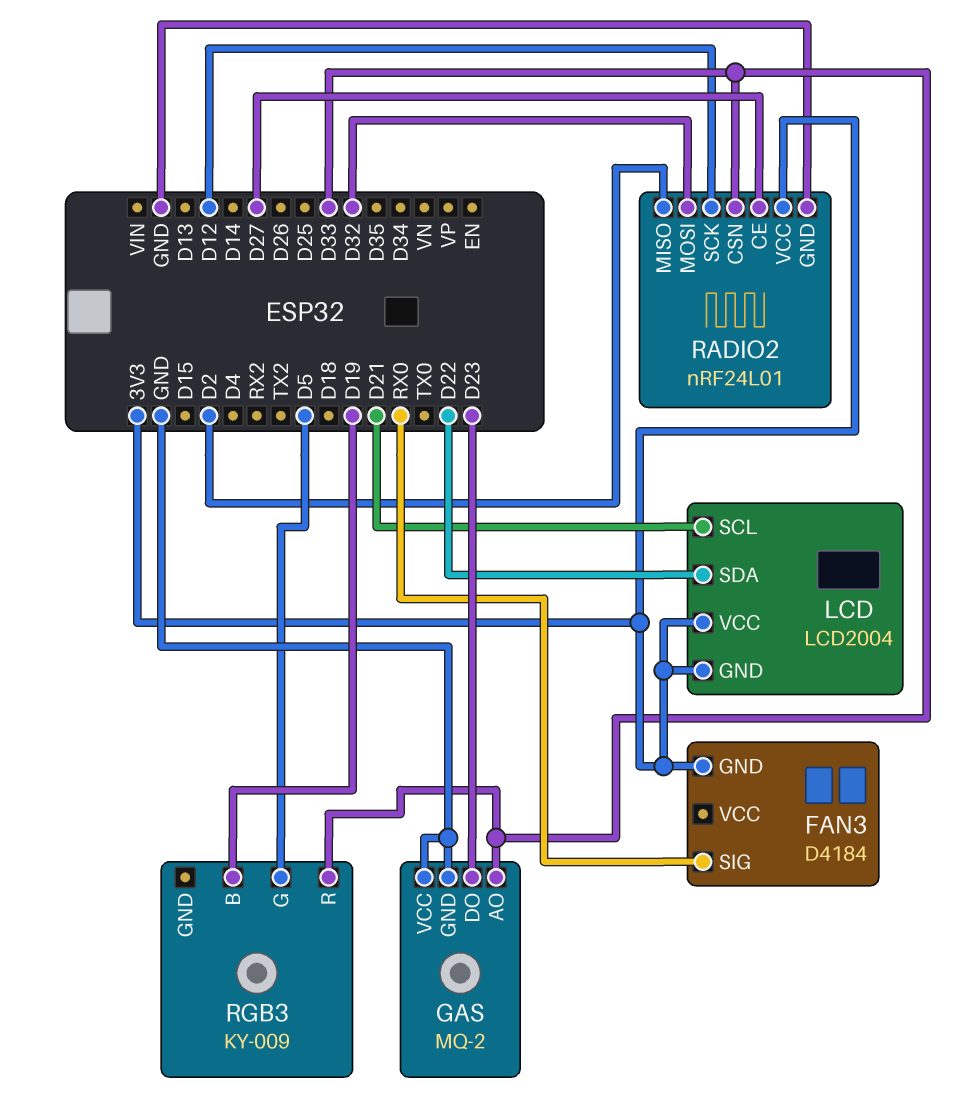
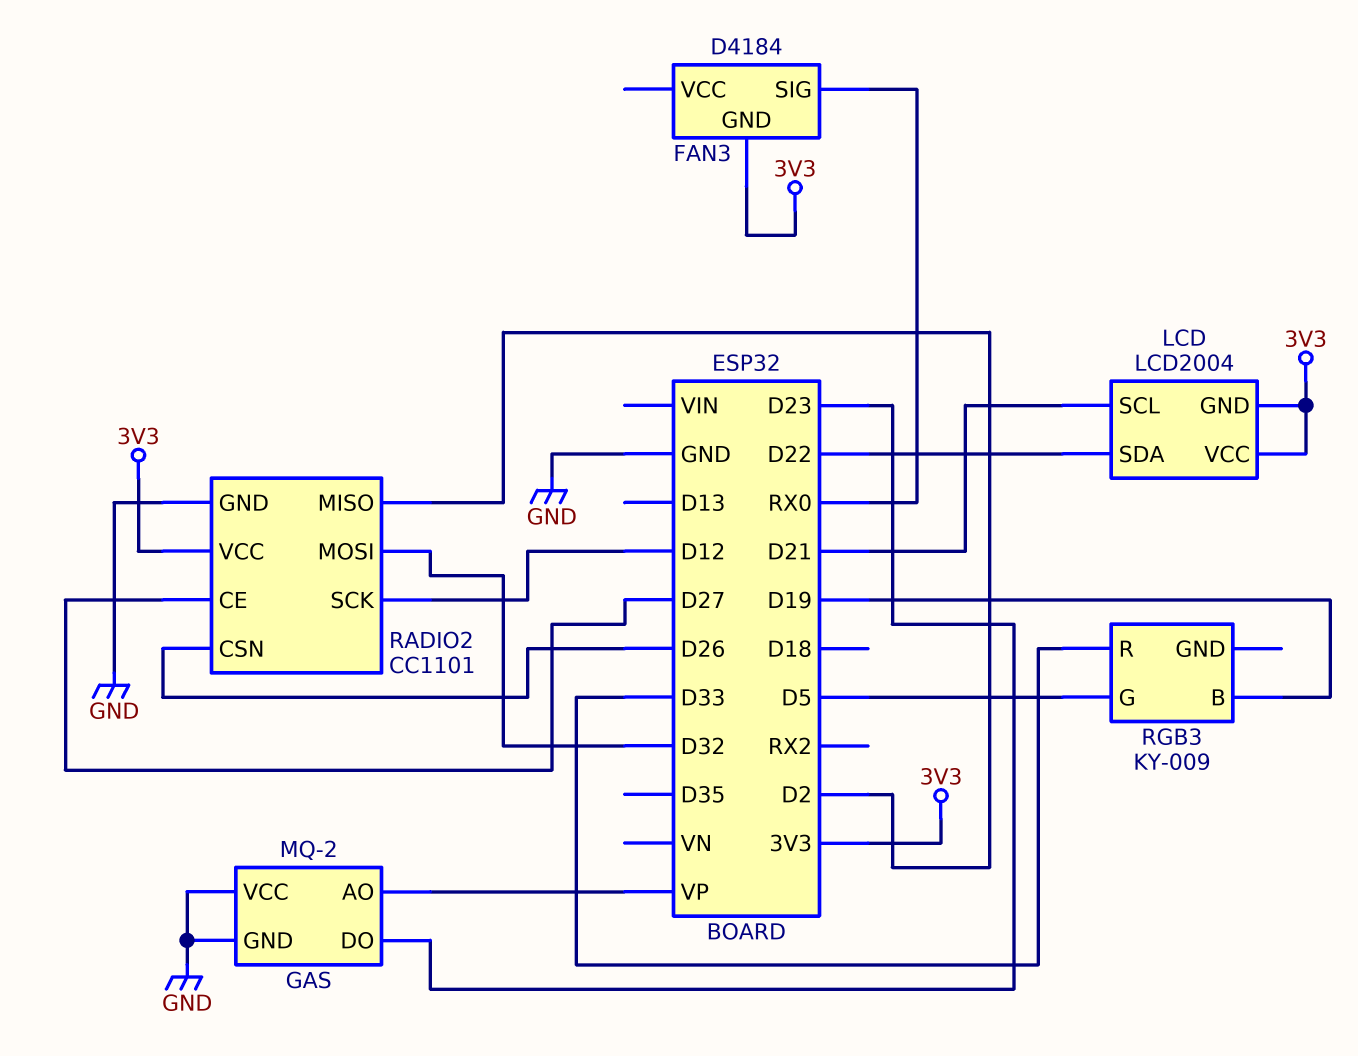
GAS pin AO: D33 -> VP
RADIO2: nRF24L01 -> CC1101
RADIO2 pin CSN: D33 -> D26

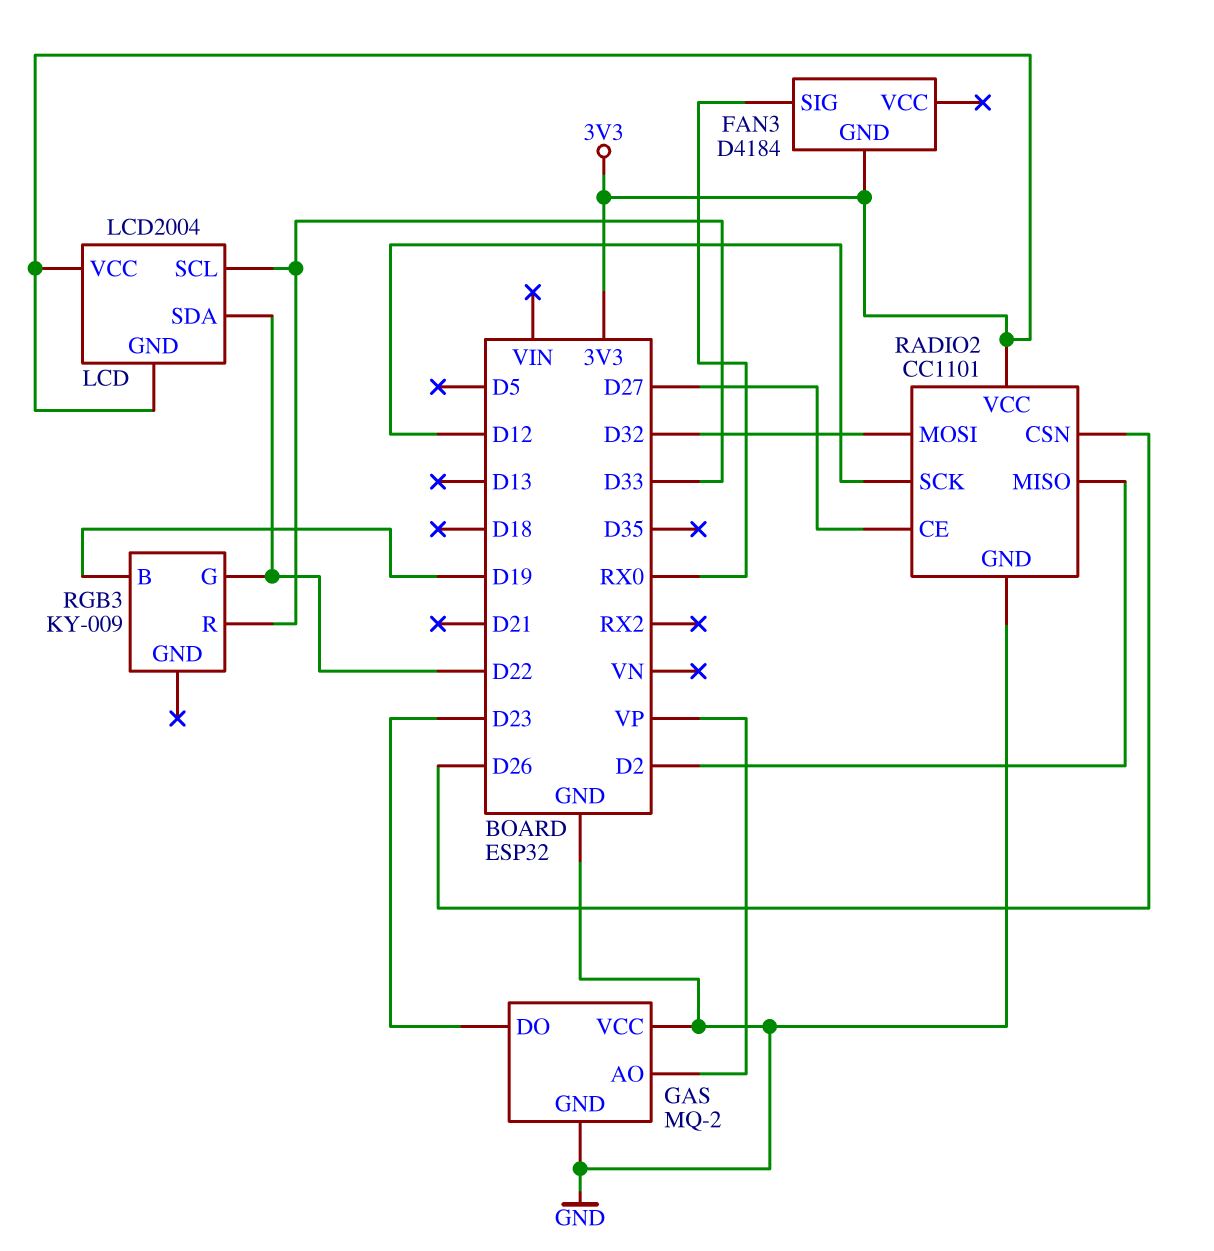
LCD pin SCL: D21 -> D33
RGB3 pin G: D5 -> D22

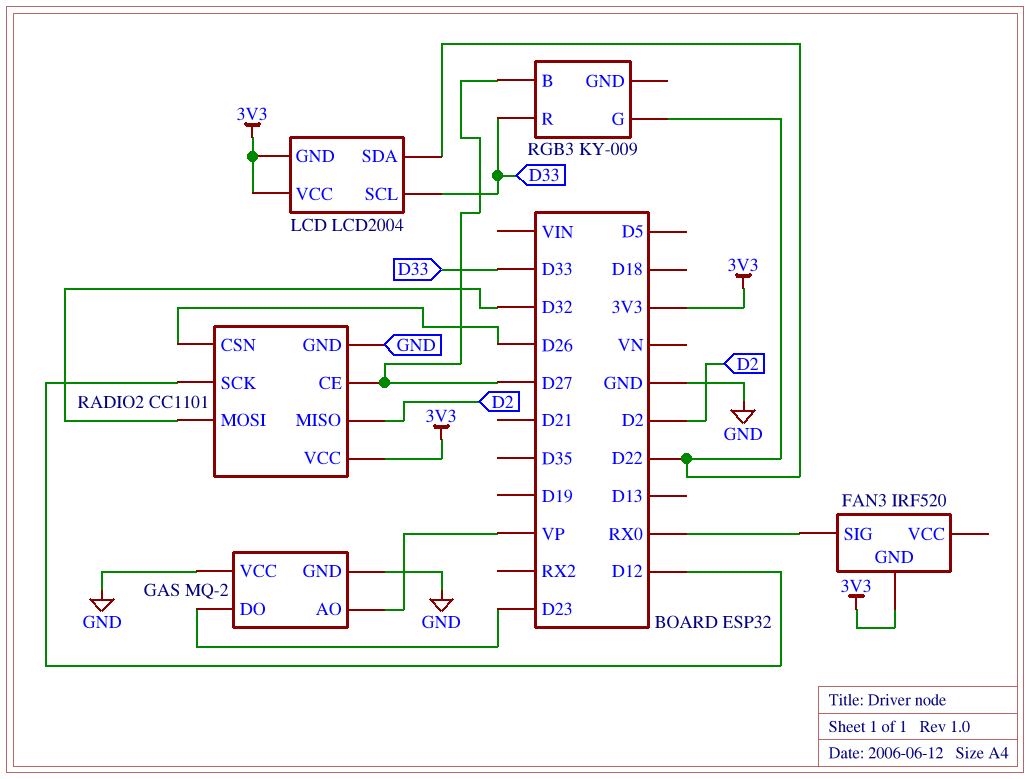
FAN3: D4184 -> IRF520
RGB3 pin B: D19 -> D27

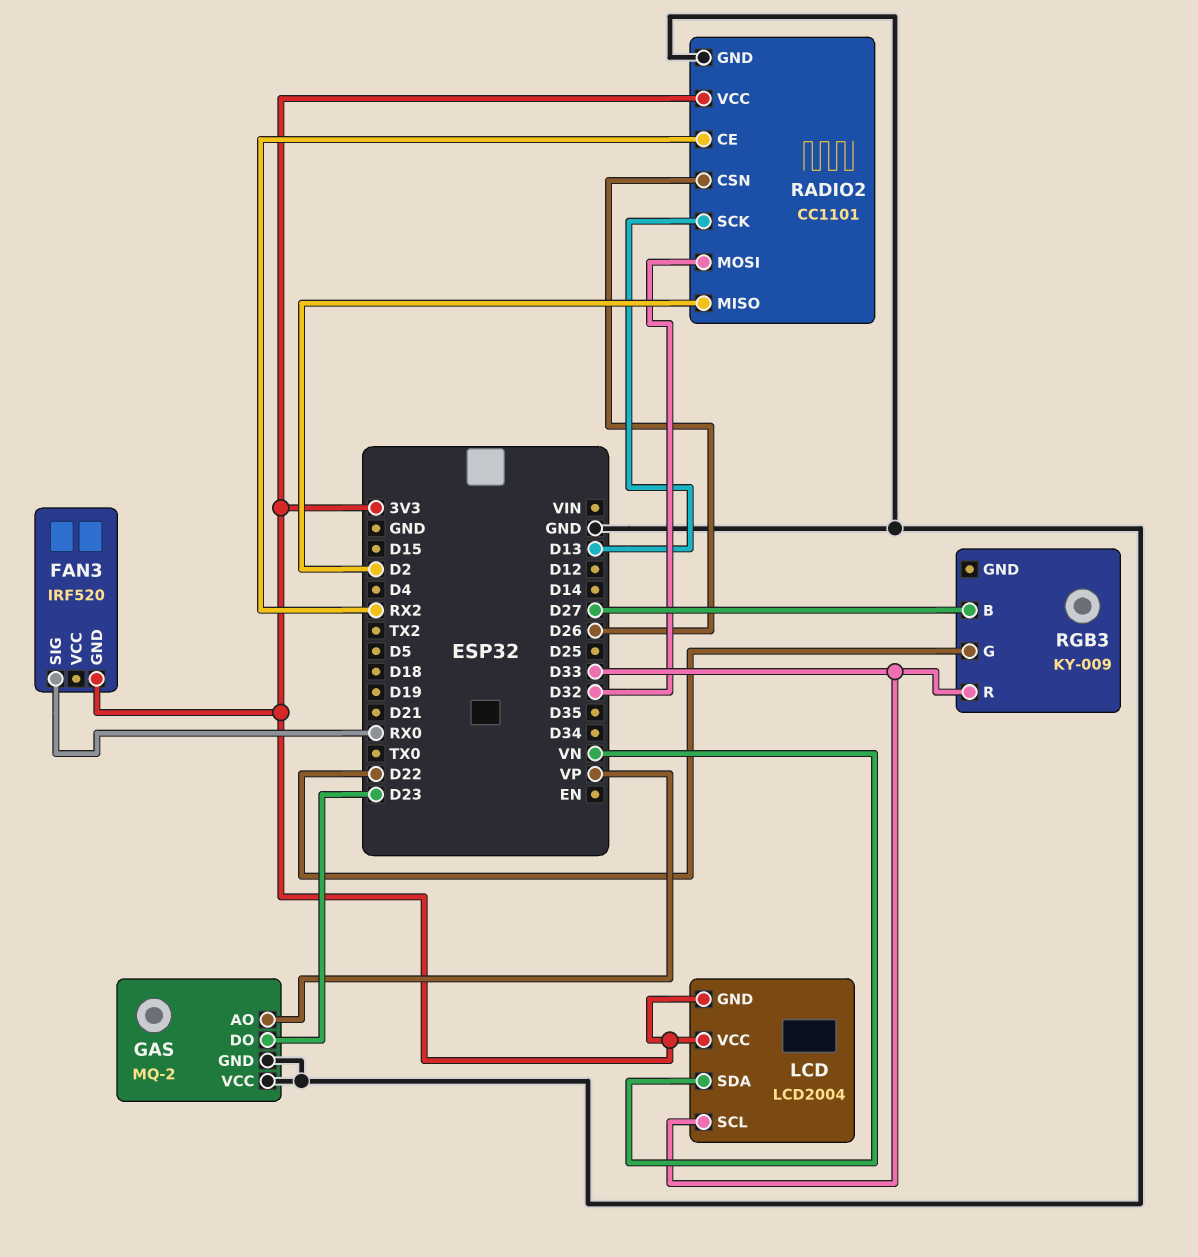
LCD pin SDA: D22 -> VN
RADIO2 pin CE: D27 -> RX2
RADIO2 pin SCK: D12 -> D13

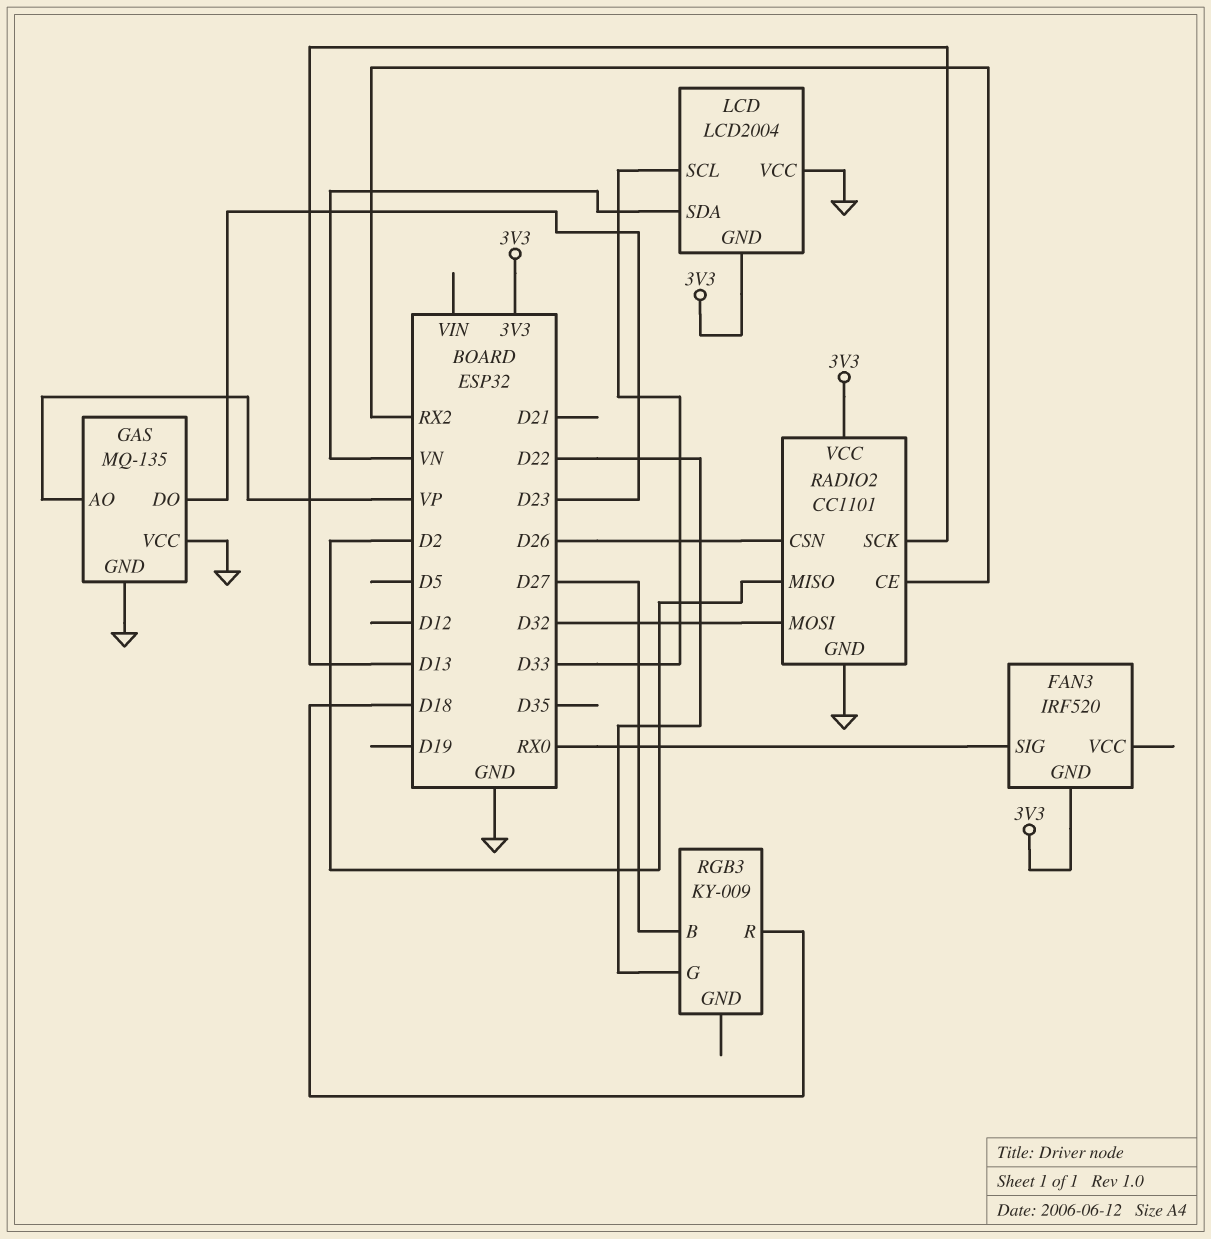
GAS: MQ-2 -> MQ-135
LCD pin VCC: 3V3 -> GND
RGB3 pin R: D33 -> D18

